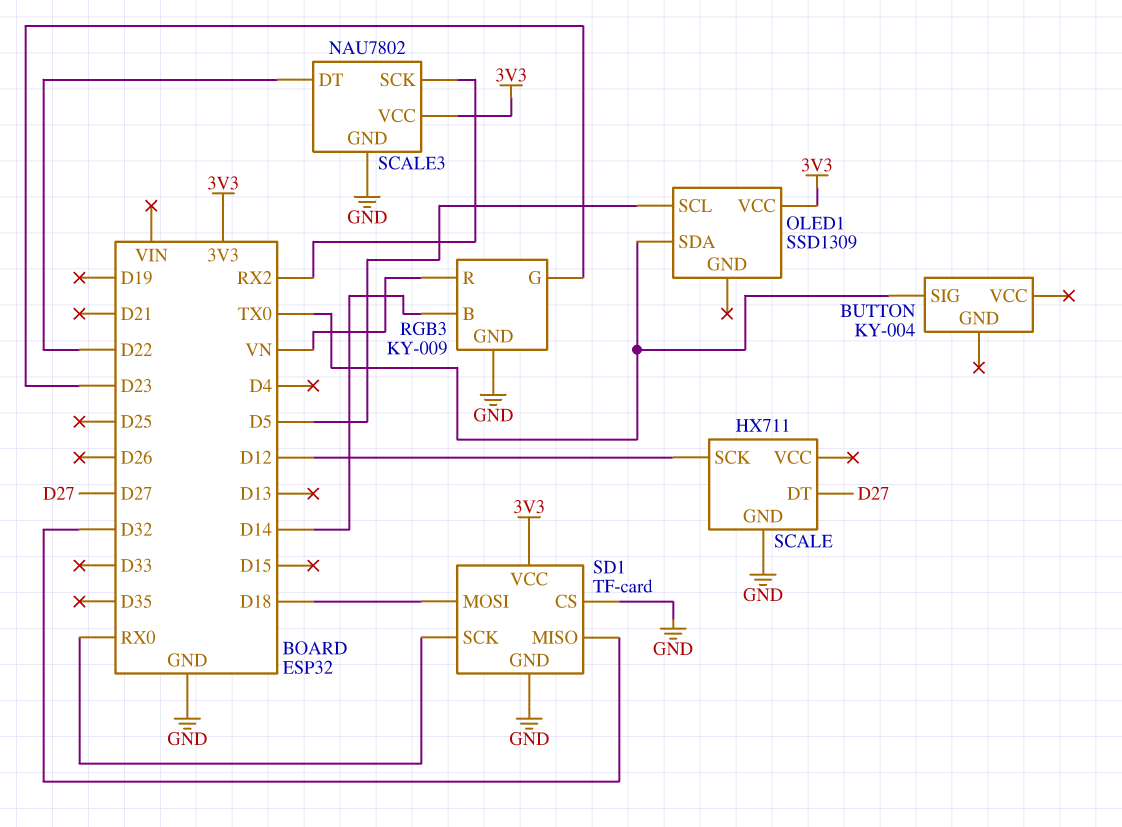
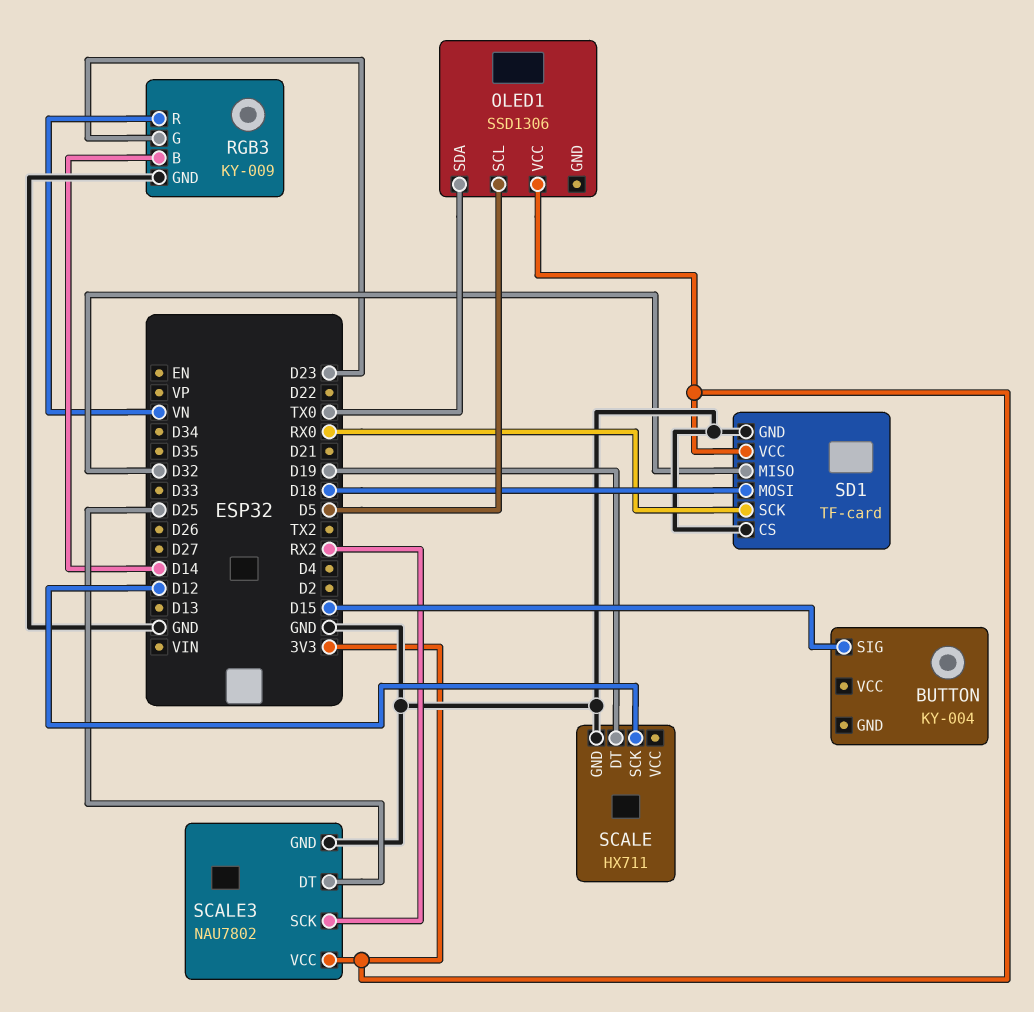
BUTTON pin SIG: TX0 -> D15
OLED1: SSD1309 -> SSD1306
SCALE pin DT: D27 -> D19
SCALE3 pin DT: D22 -> D25

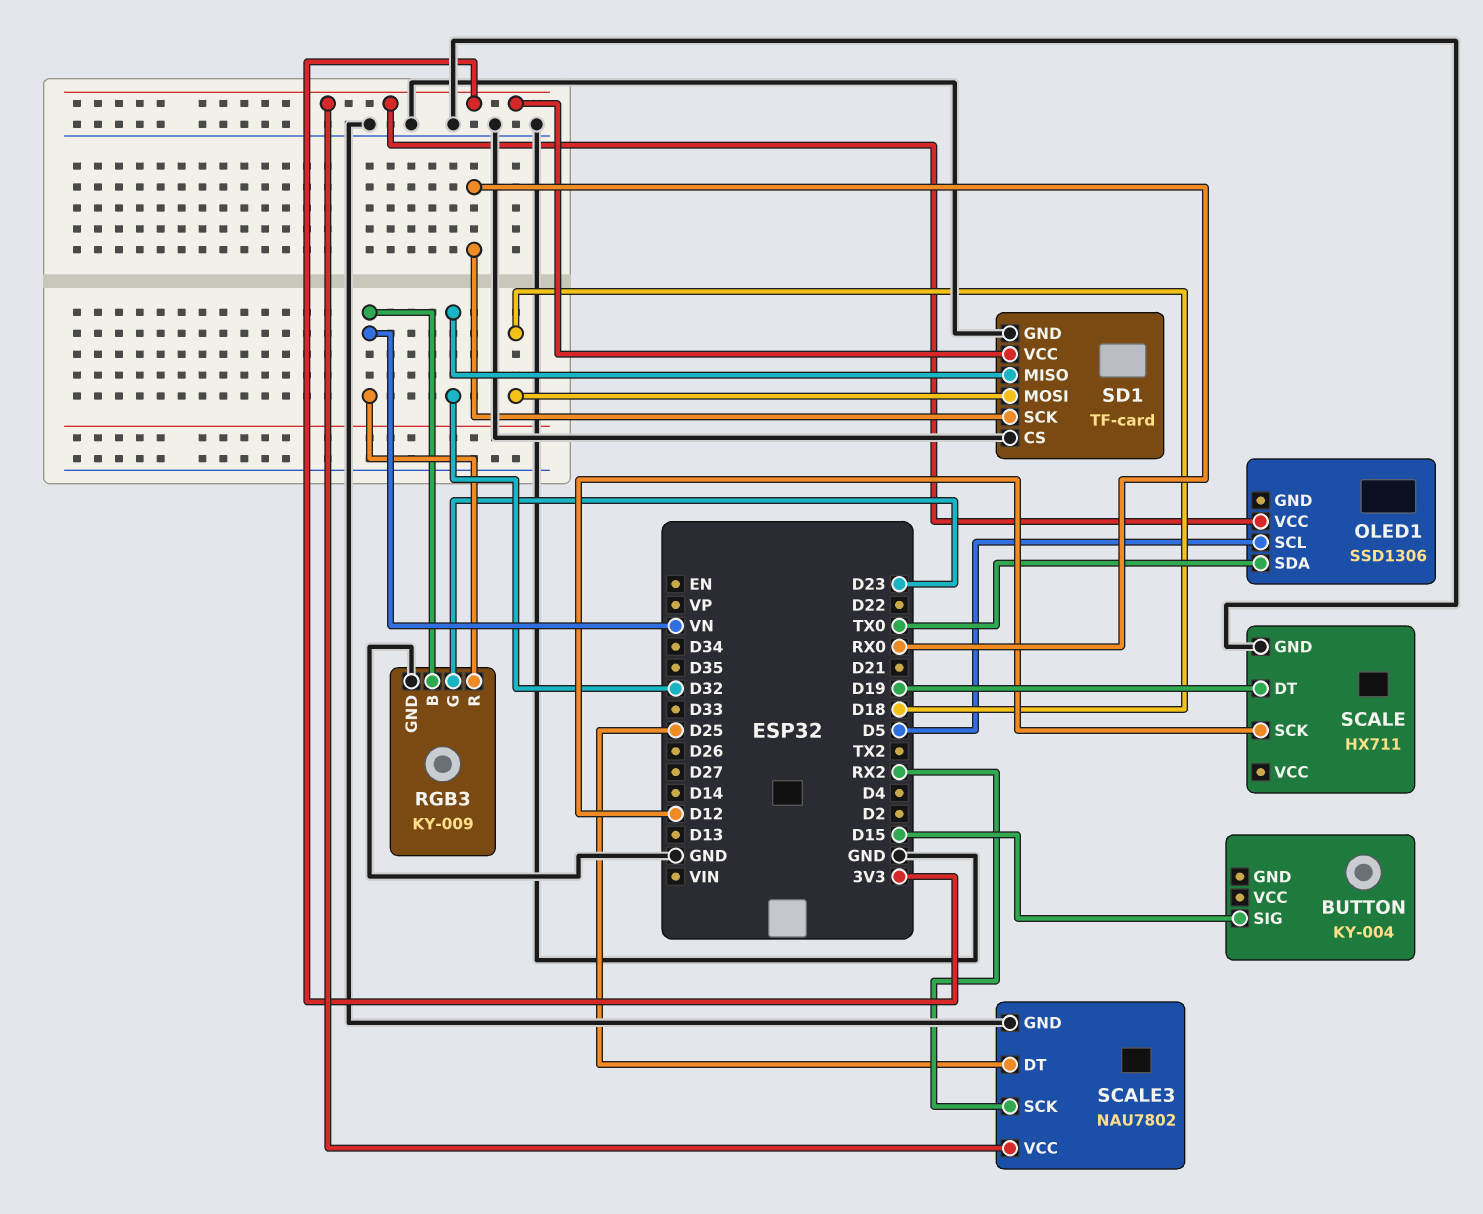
RGB3 pin B: D14 -> VN

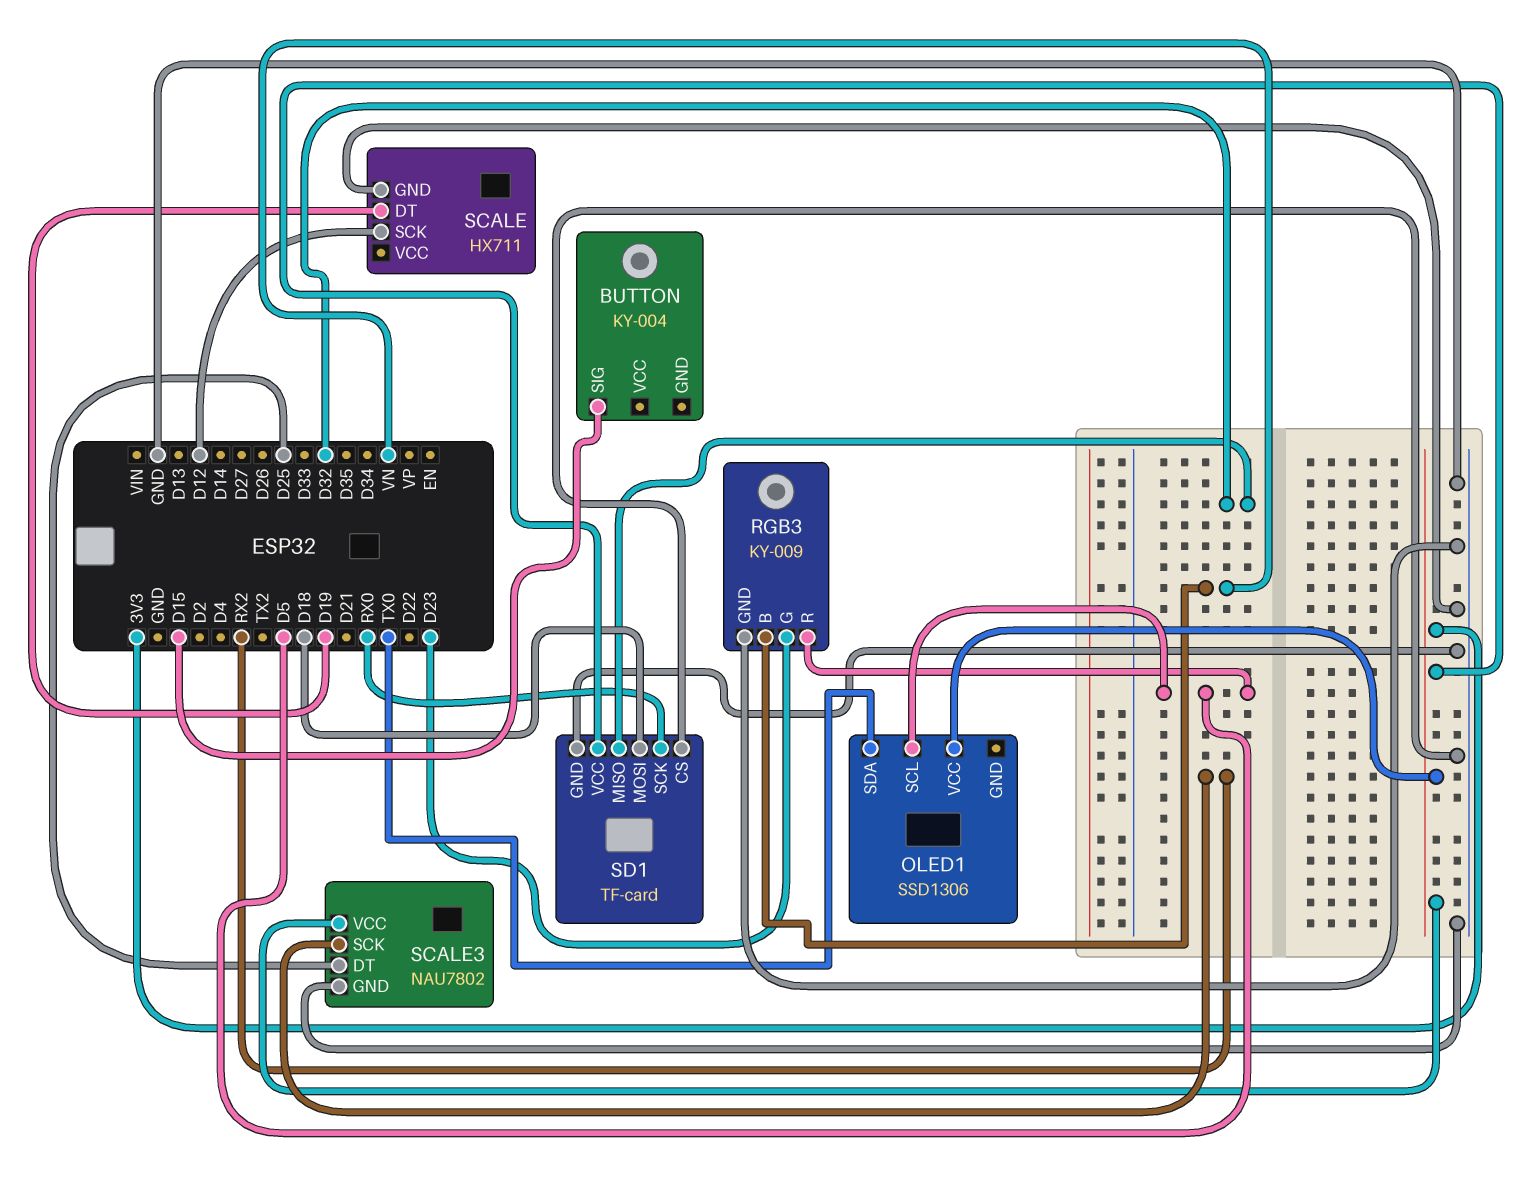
RGB3 pin R: VN -> D5

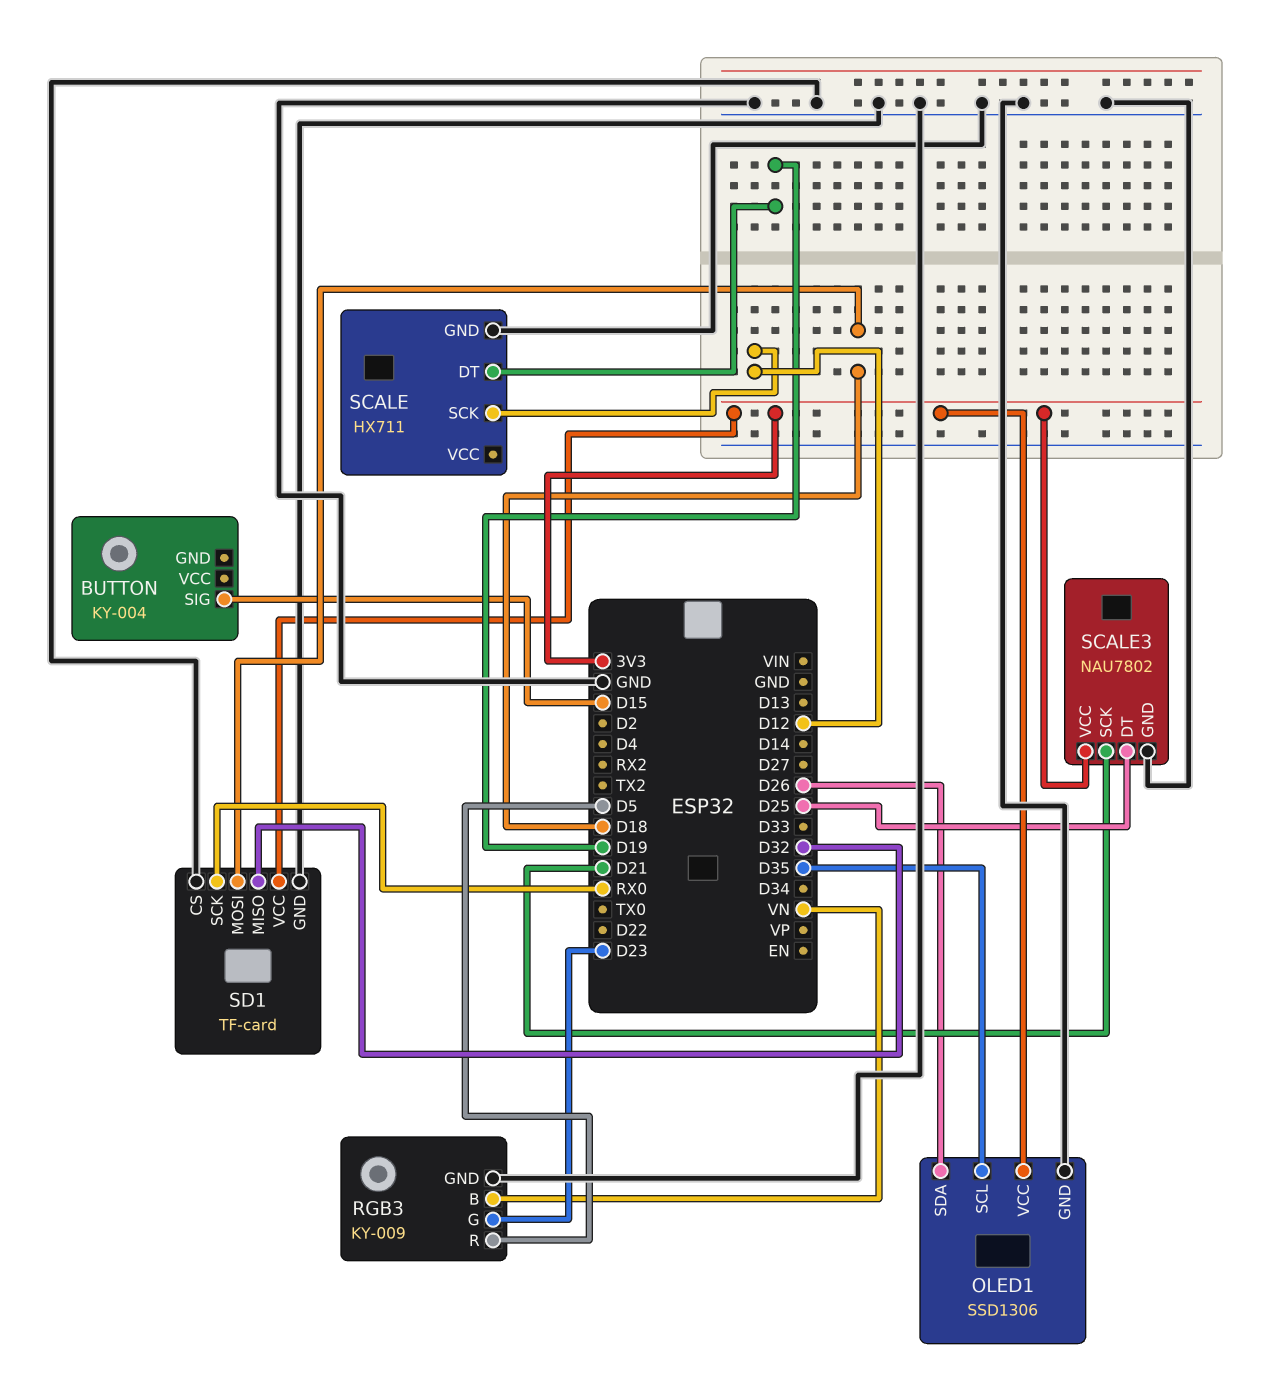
OLED1 pin GND: none -> GND
OLED1 pin SCL: D5 -> D35
OLED1 pin SDA: TX0 -> D26
SCALE3 pin SCK: RX2 -> D21

